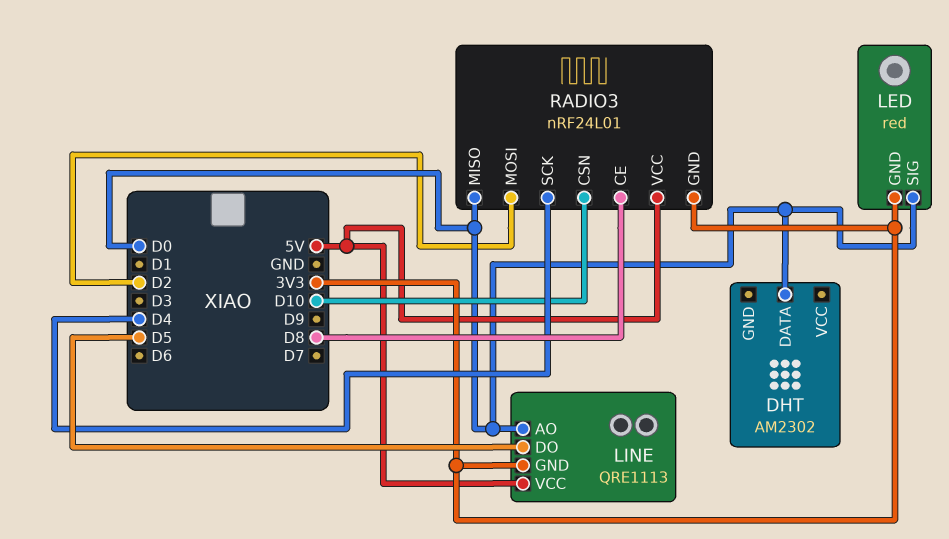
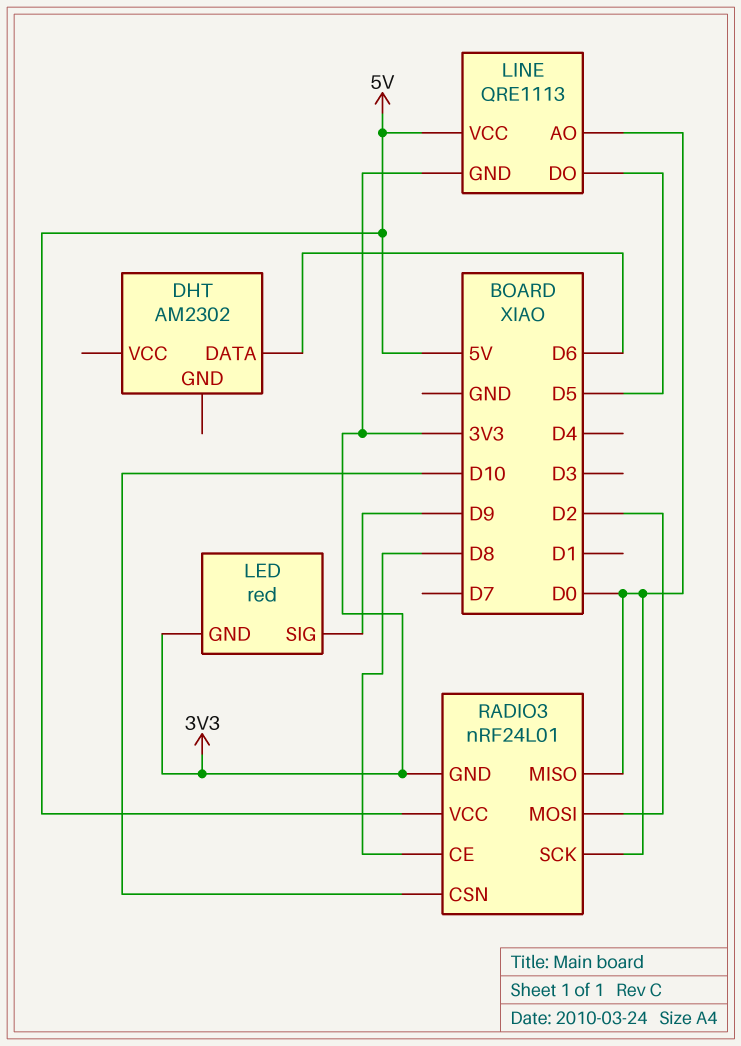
DHT pin DATA: D0 -> D6
LED pin SIG: D0 -> D9
RADIO3 pin SCK: D4 -> D0

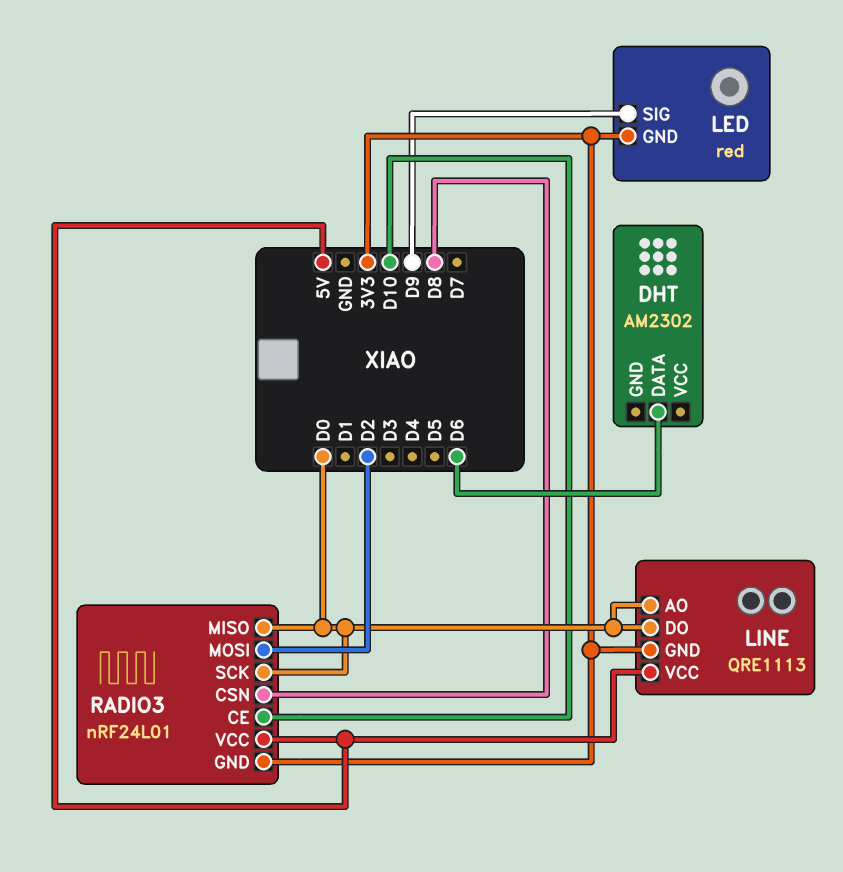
LINE pin DO: D5 -> D0
RADIO3 pin CE: D8 -> D10
RADIO3 pin CSN: D10 -> D8

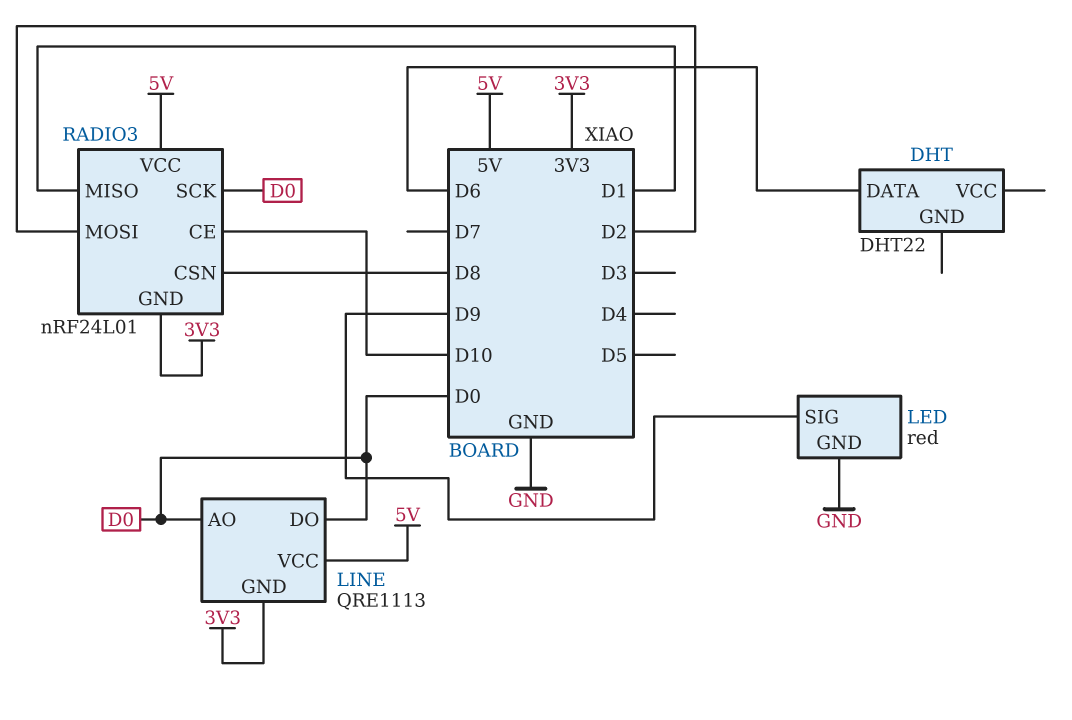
DHT: AM2302 -> DHT22
LED pin GND: 3V3 -> GND
RADIO3 pin MISO: D0 -> D1

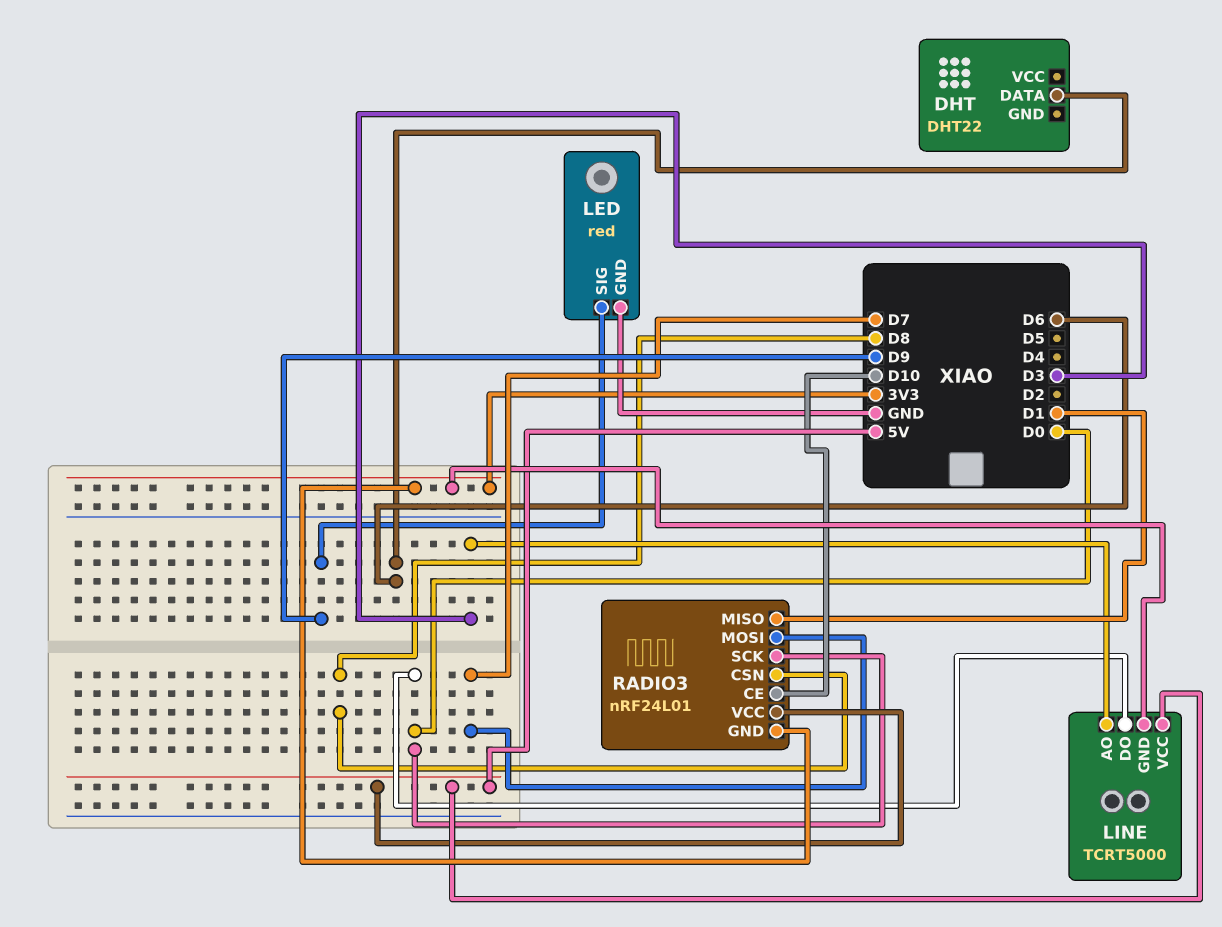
LINE: QRE1113 -> TCRT5000
LINE pin AO: D0 -> D3
RADIO3 pin MOSI: D2 -> D7

